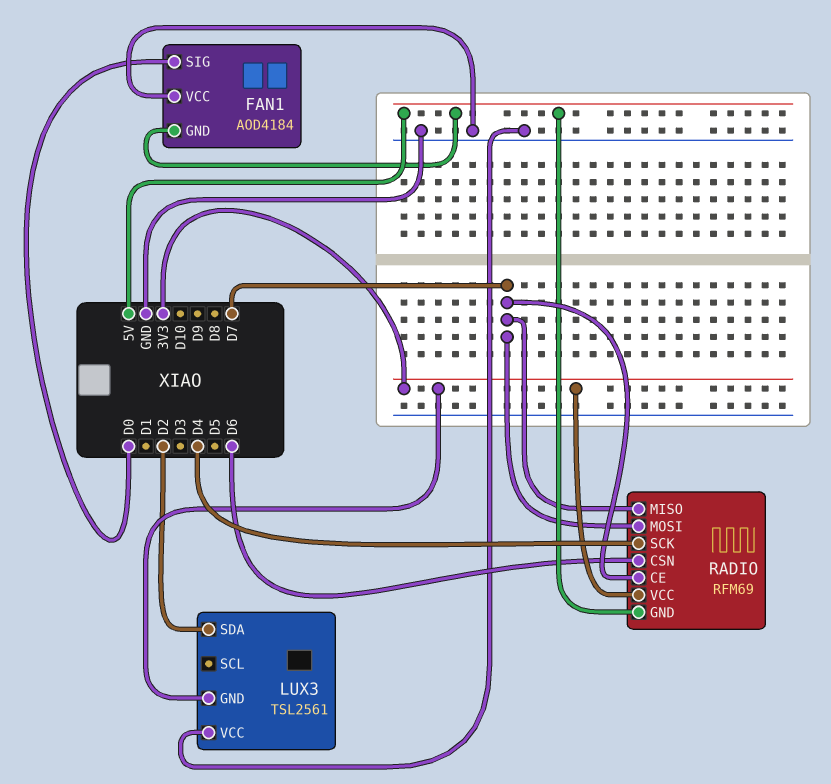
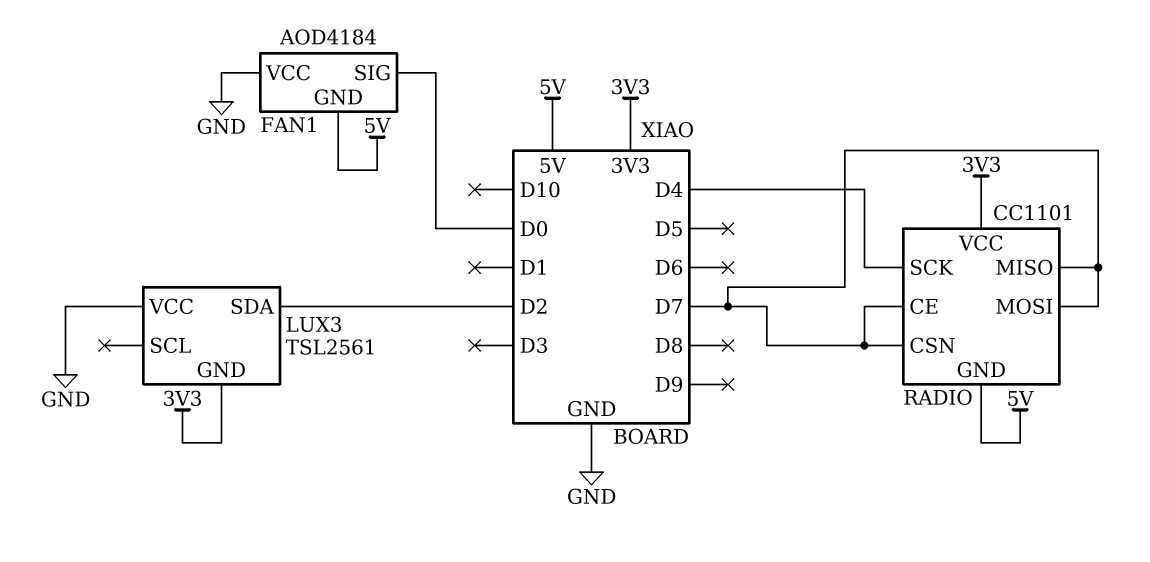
RADIO: RFM69 -> CC1101
RADIO pin CSN: D6 -> D7

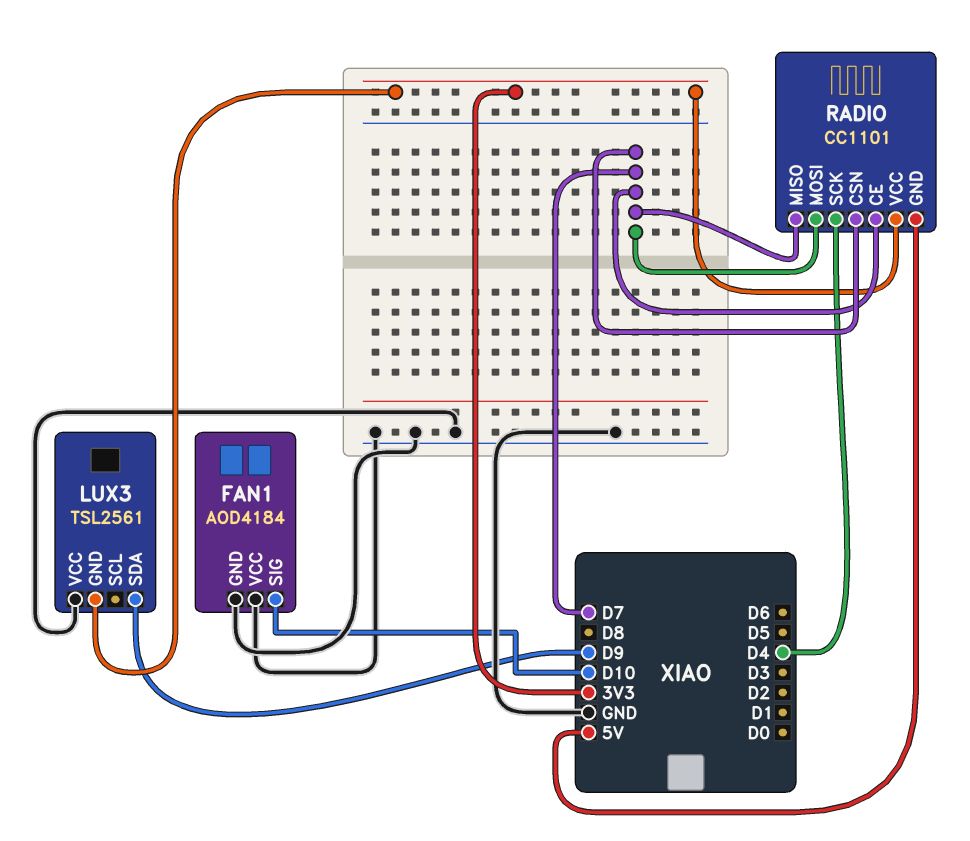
FAN1 pin GND: 5V -> GND
FAN1 pin SIG: D0 -> D10
LUX3 pin SDA: D2 -> D9

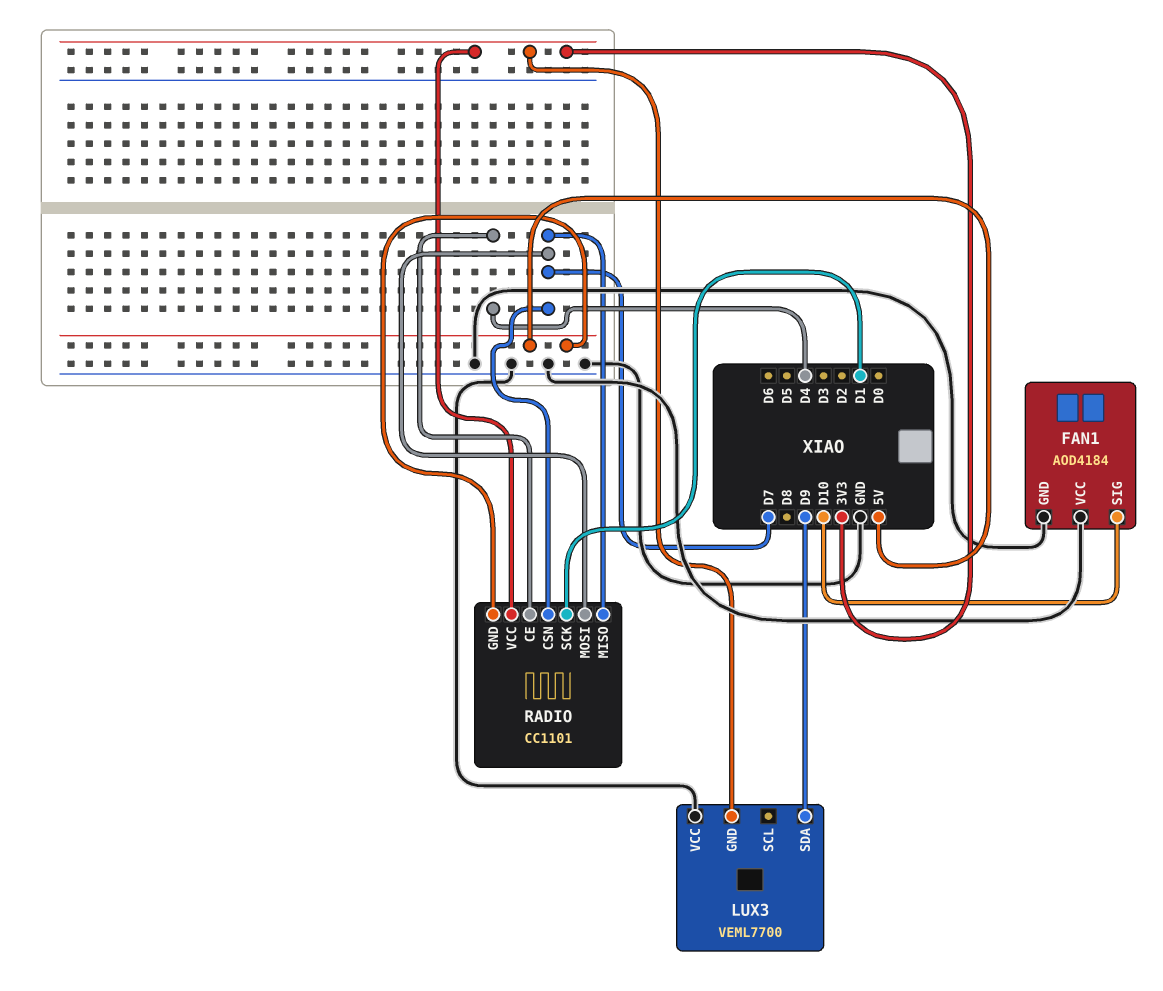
LUX3: TSL2561 -> VEML7700
RADIO pin CE: D7 -> D4
RADIO pin SCK: D4 -> D1

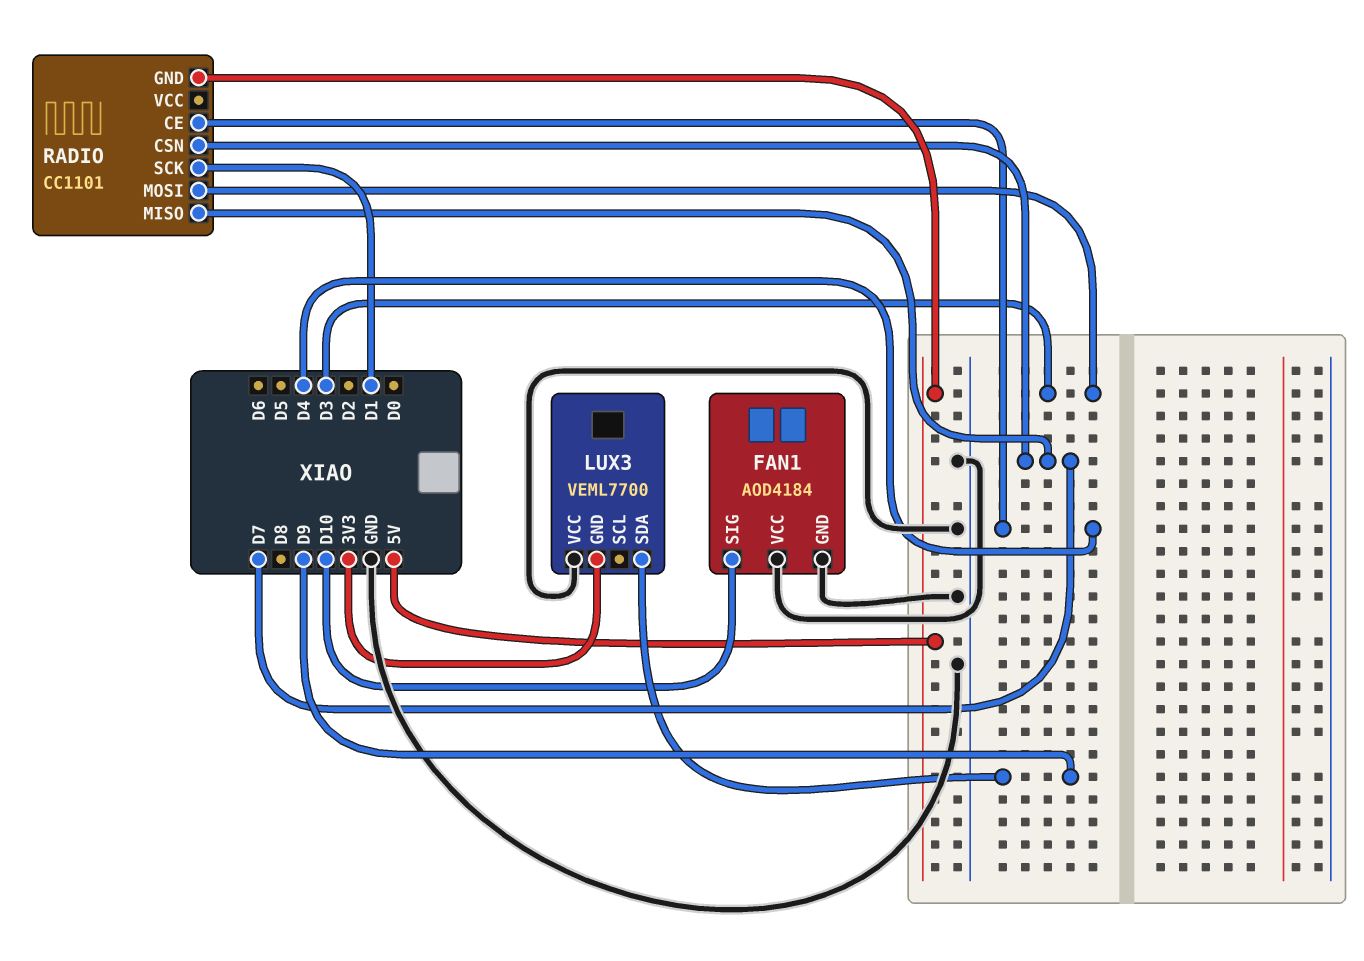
RADIO pin MOSI: D7 -> D3
RADIO pin VCC: 3V3 -> none

